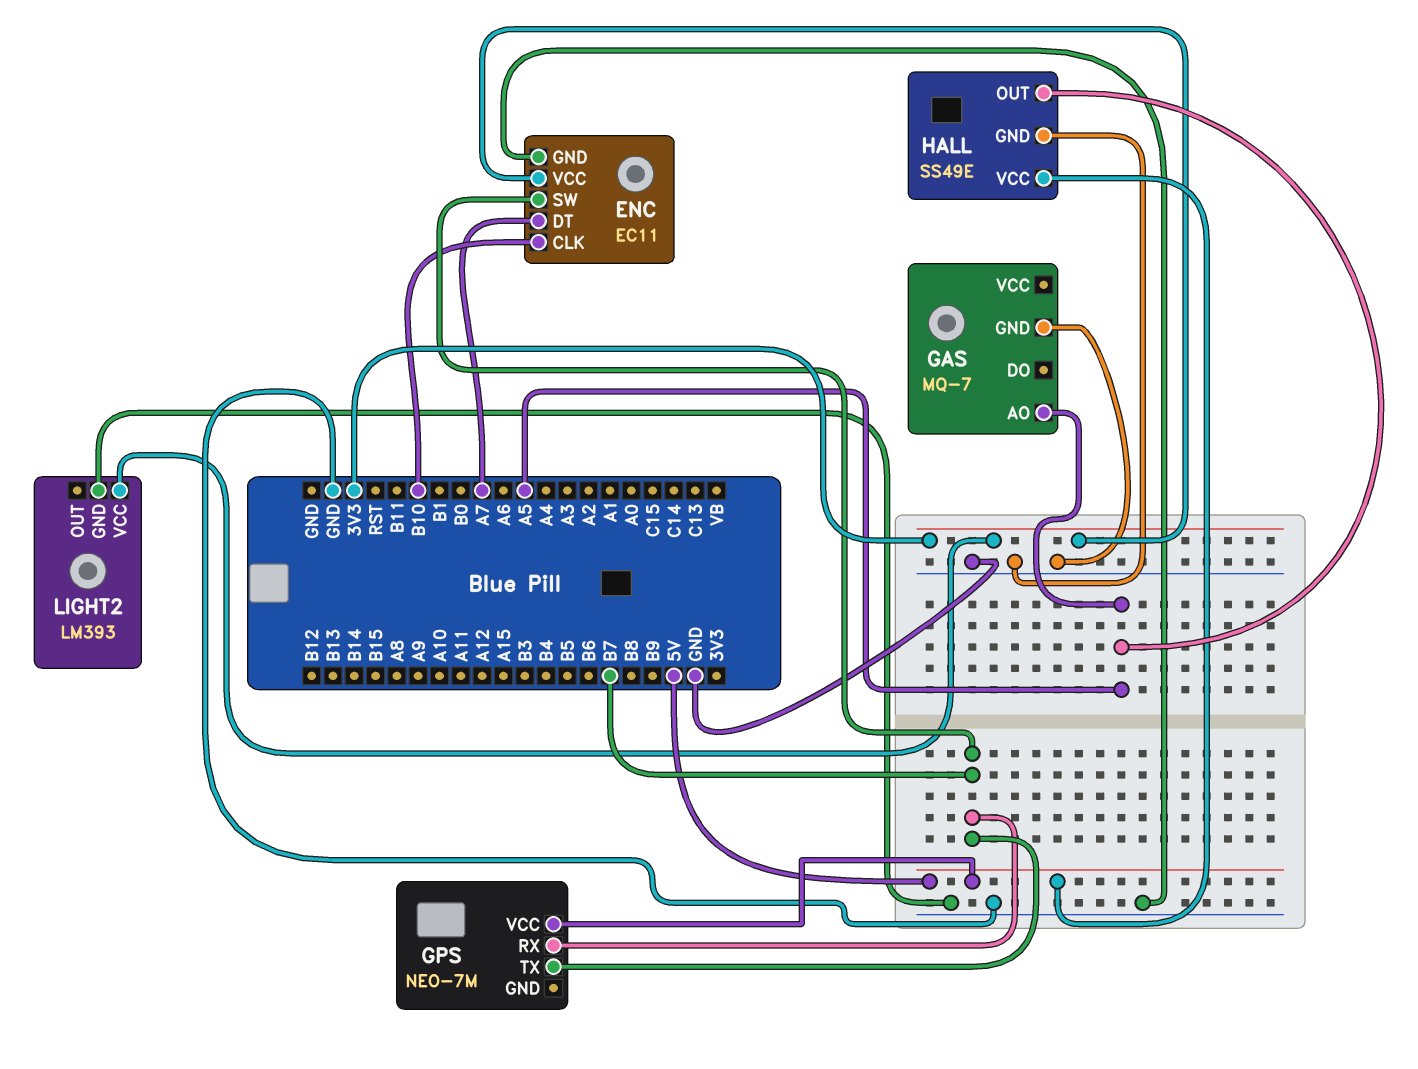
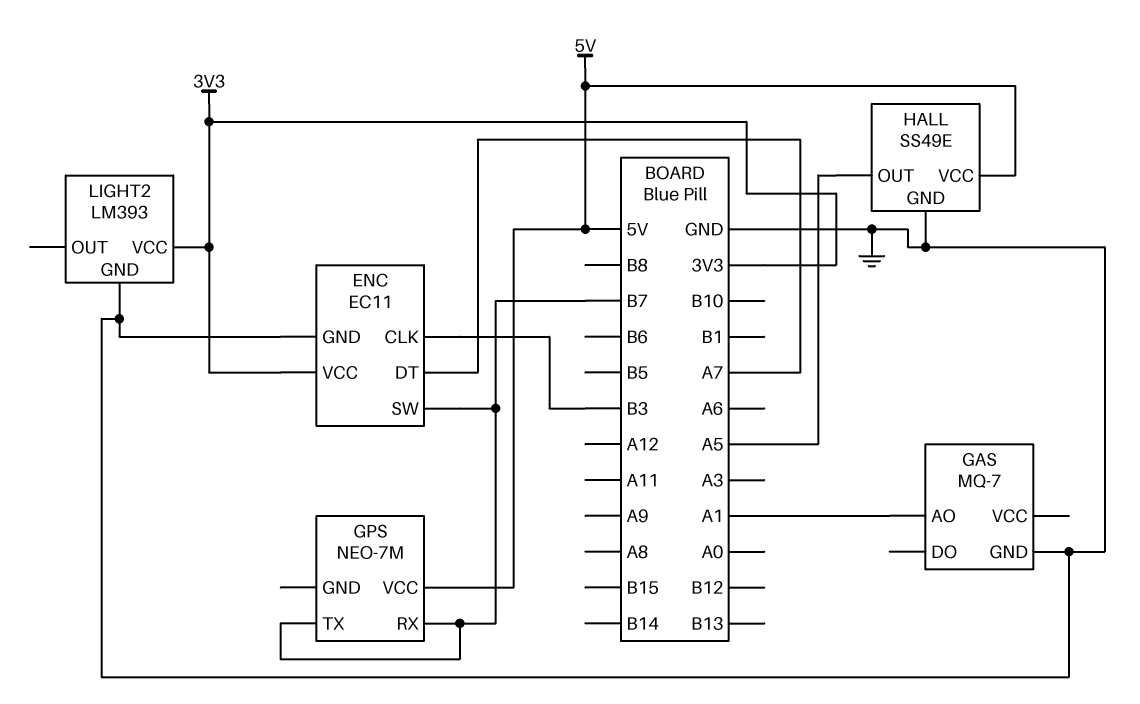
ENC pin CLK: B10 -> B3
GAS pin AO: A5 -> A1

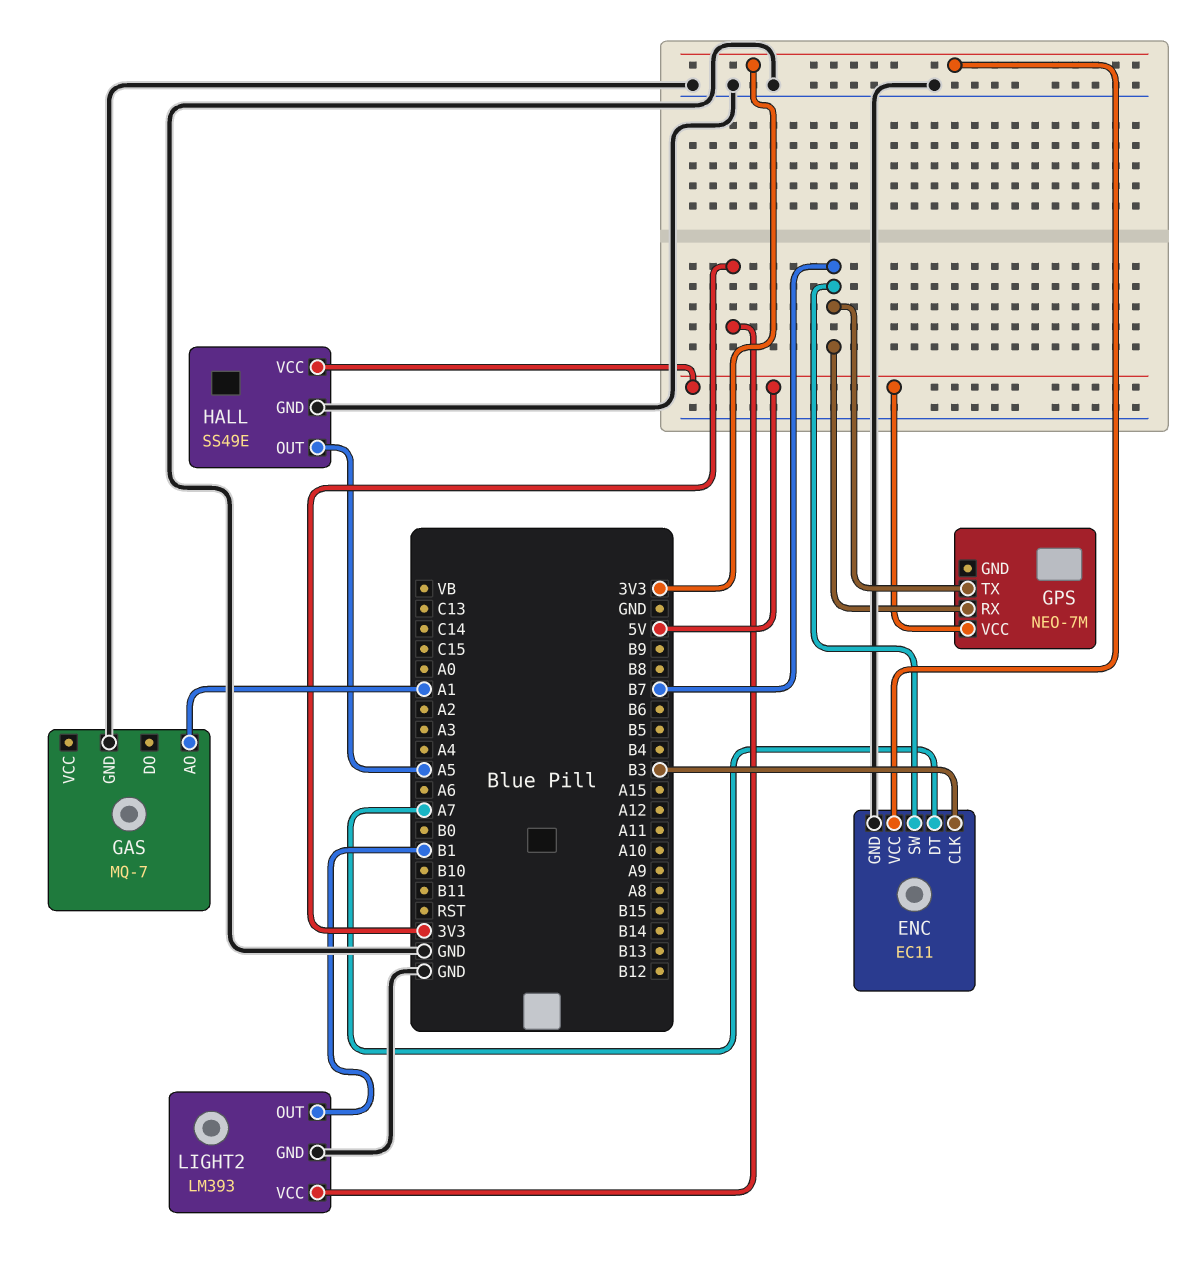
LIGHT2 pin OUT: none -> B1

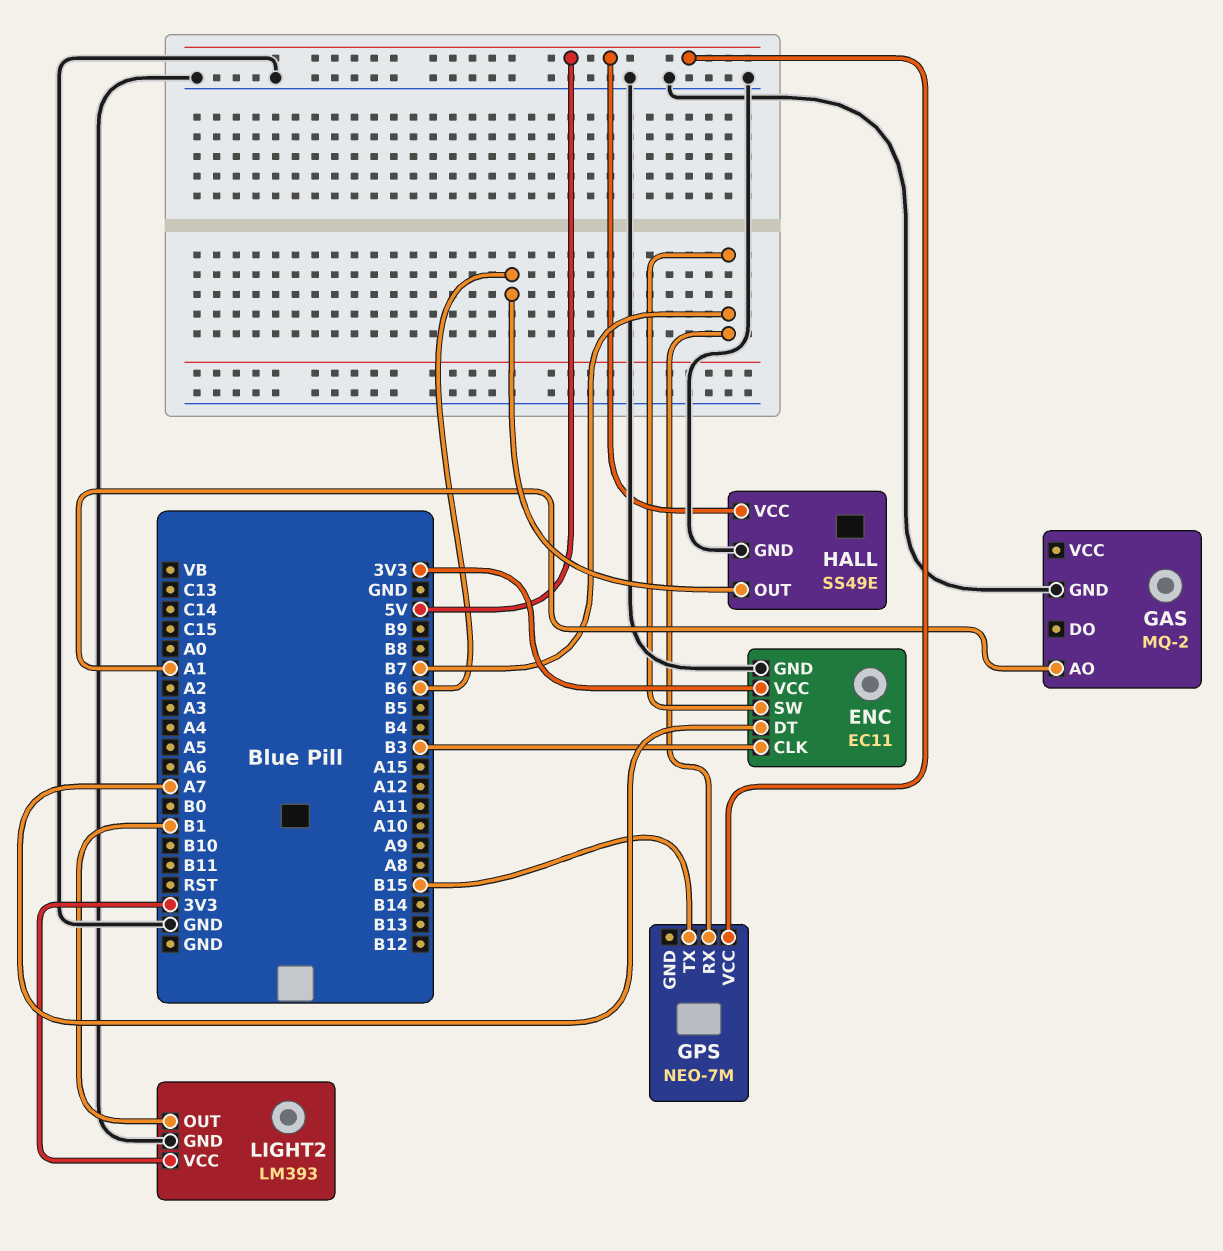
GAS: MQ-7 -> MQ-2
GPS pin TX: B7 -> B15
HALL pin OUT: A5 -> B6

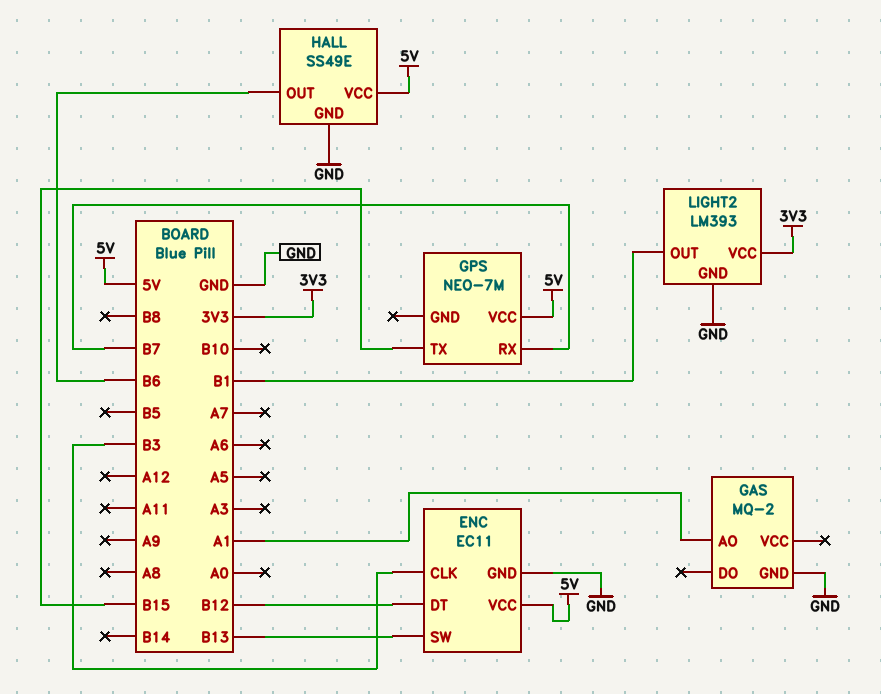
ENC pin DT: A7 -> B12
ENC pin SW: B7 -> B13
ENC pin VCC: 3V3 -> 5V

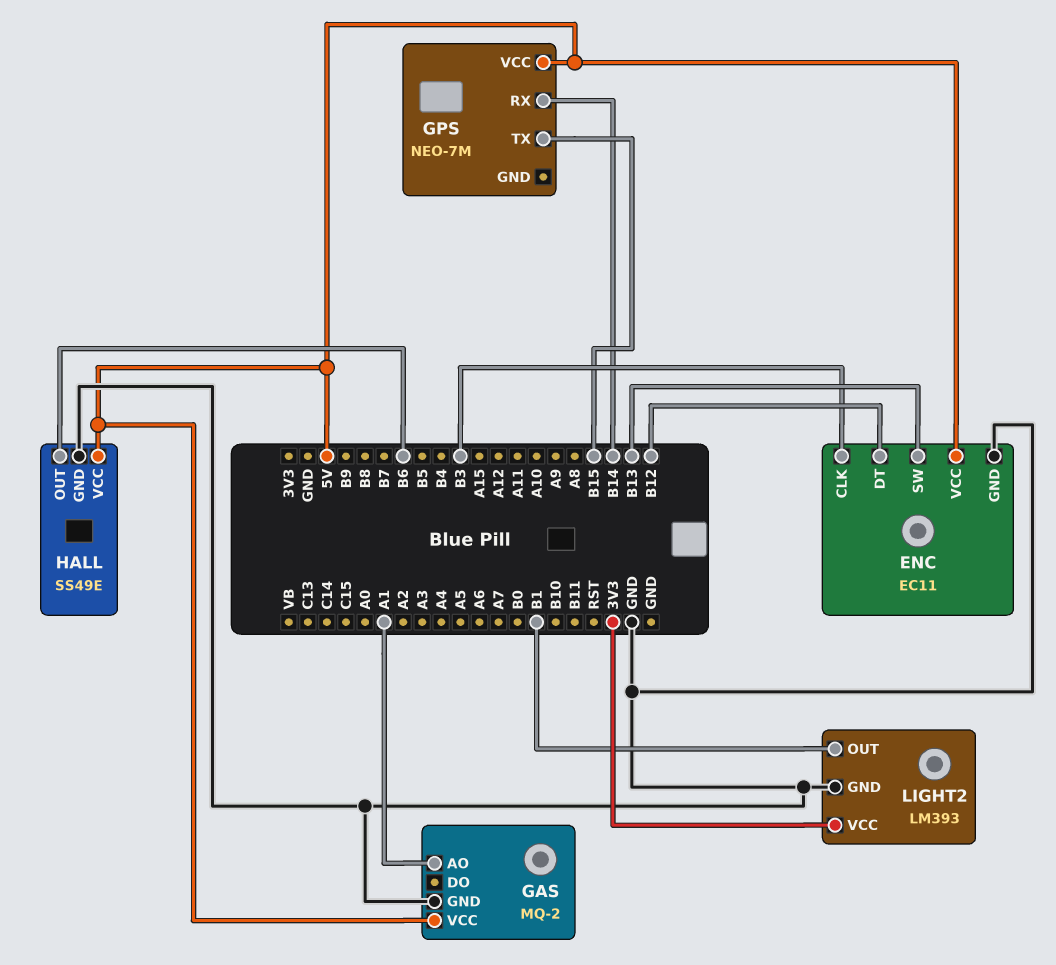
GAS pin VCC: none -> 5V
GPS pin RX: B7 -> B14

